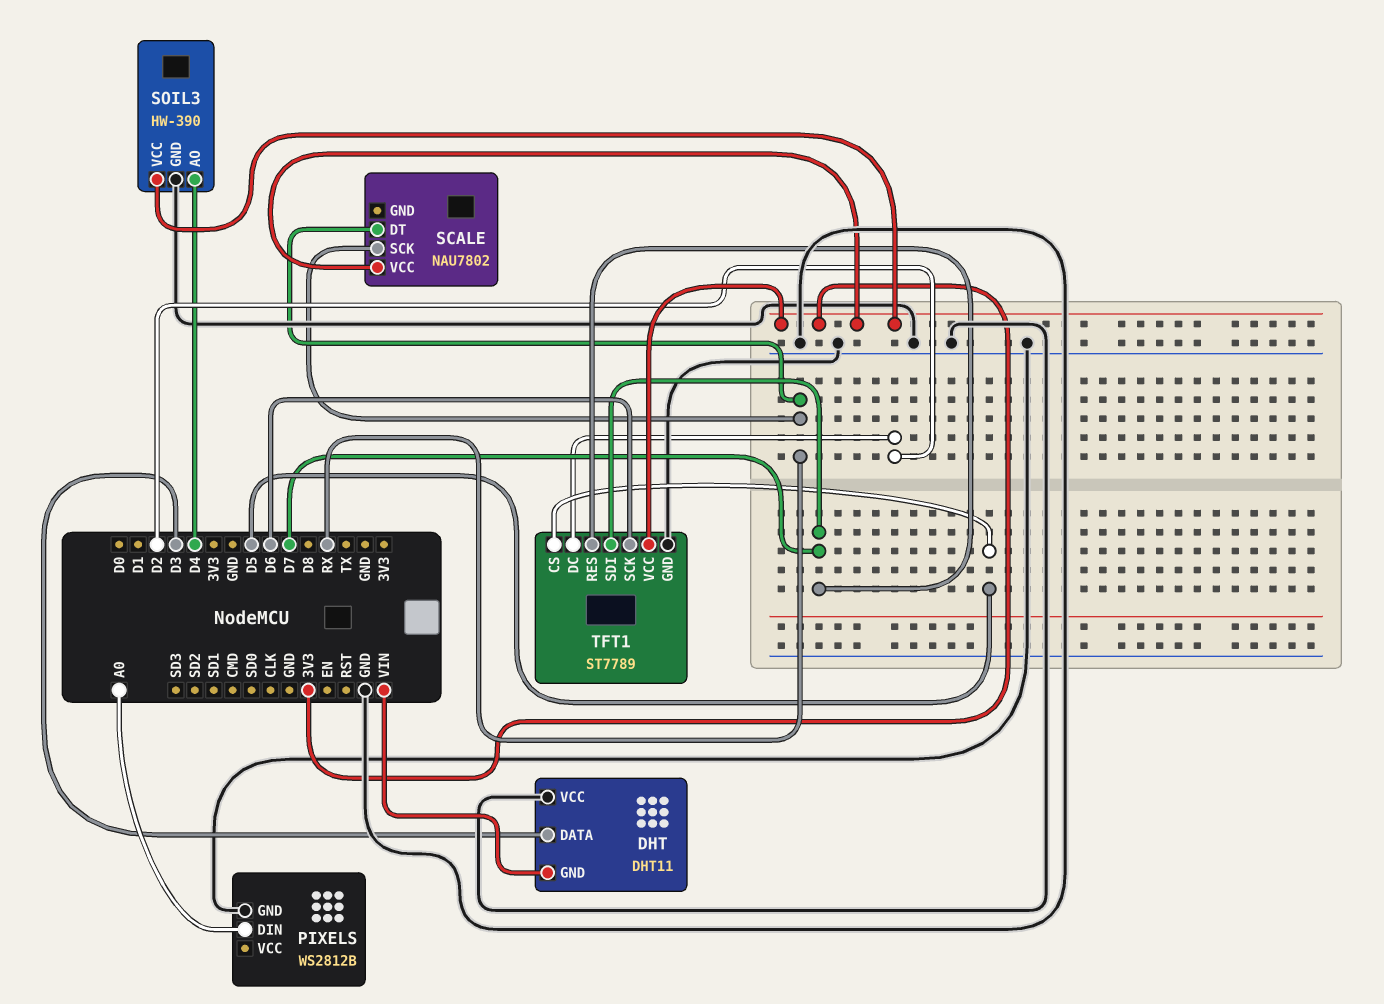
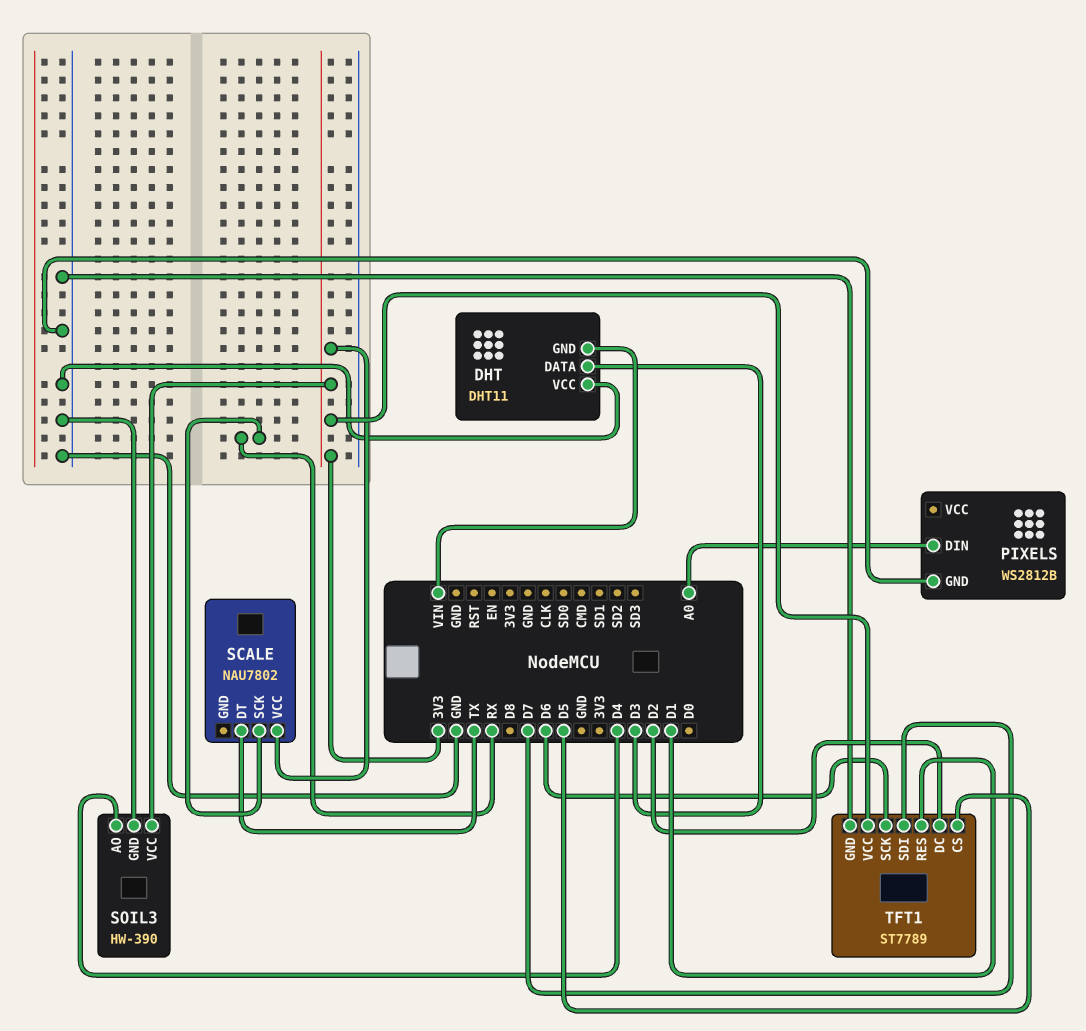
SCALE pin DT: RX -> TX
TFT1 pin RES: D7 -> D1

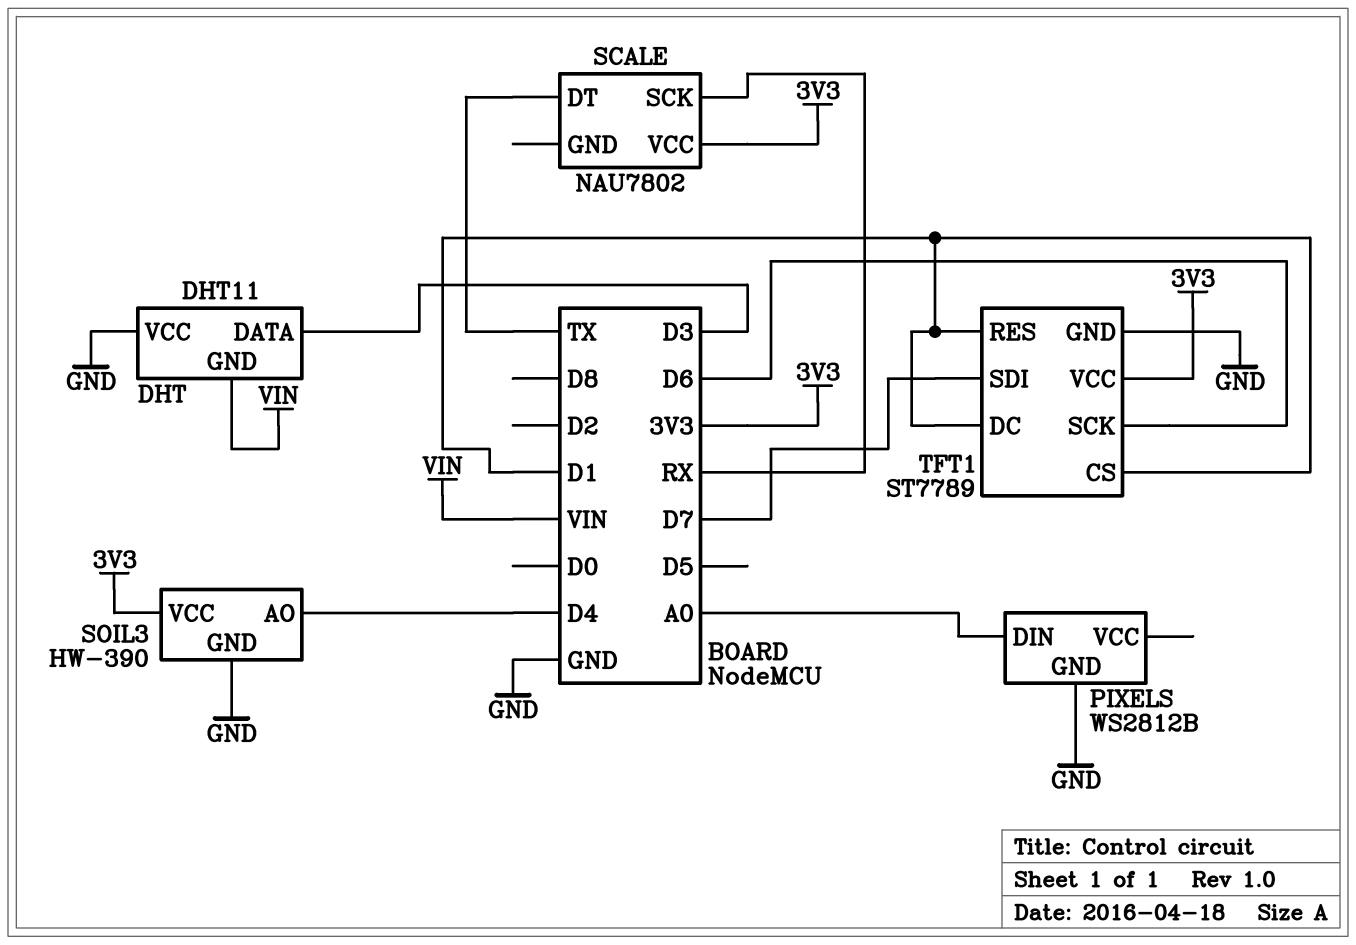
TFT1 pin CS: D5 -> D1
TFT1 pin DC: D2 -> D1

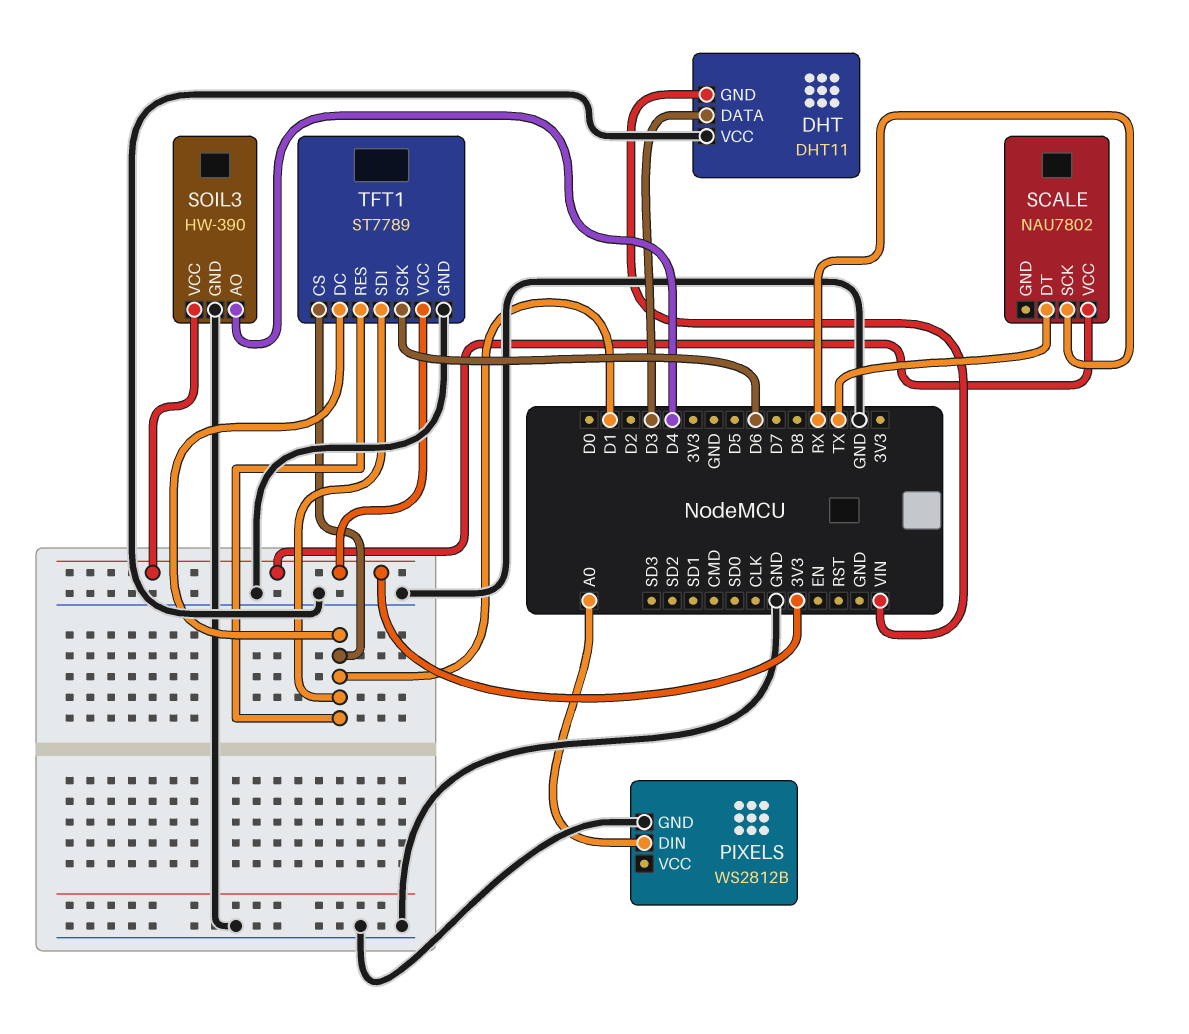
TFT1 pin SDI: D7 -> D1

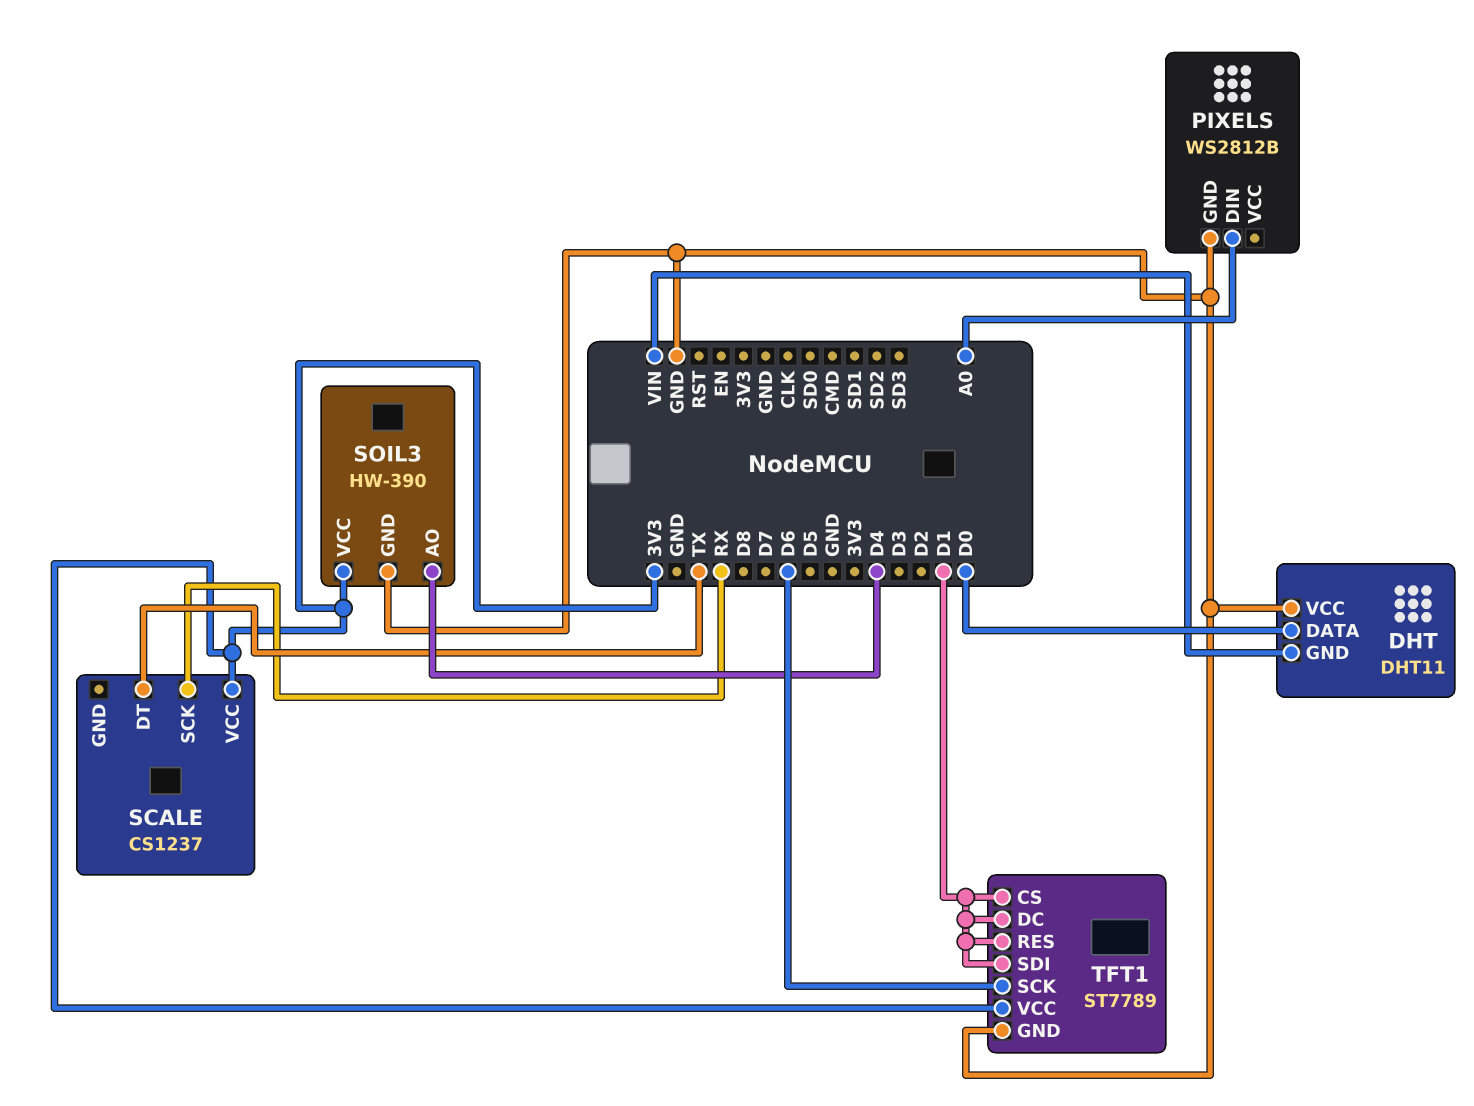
DHT pin DATA: D3 -> D0
SCALE: NAU7802 -> CS1237

